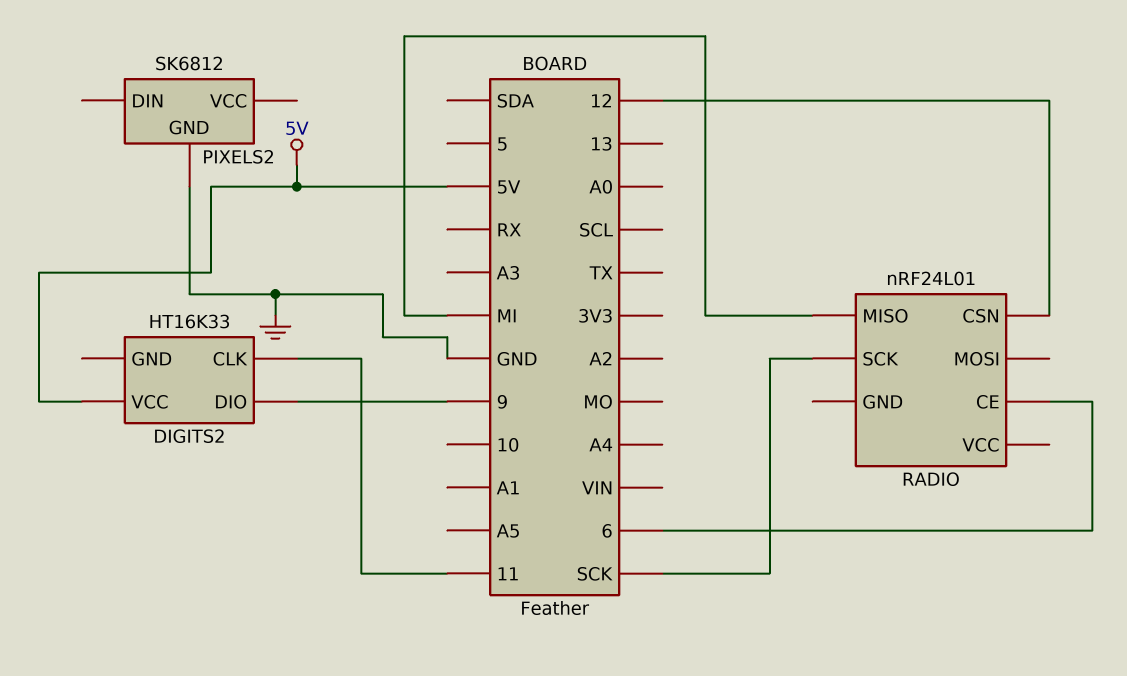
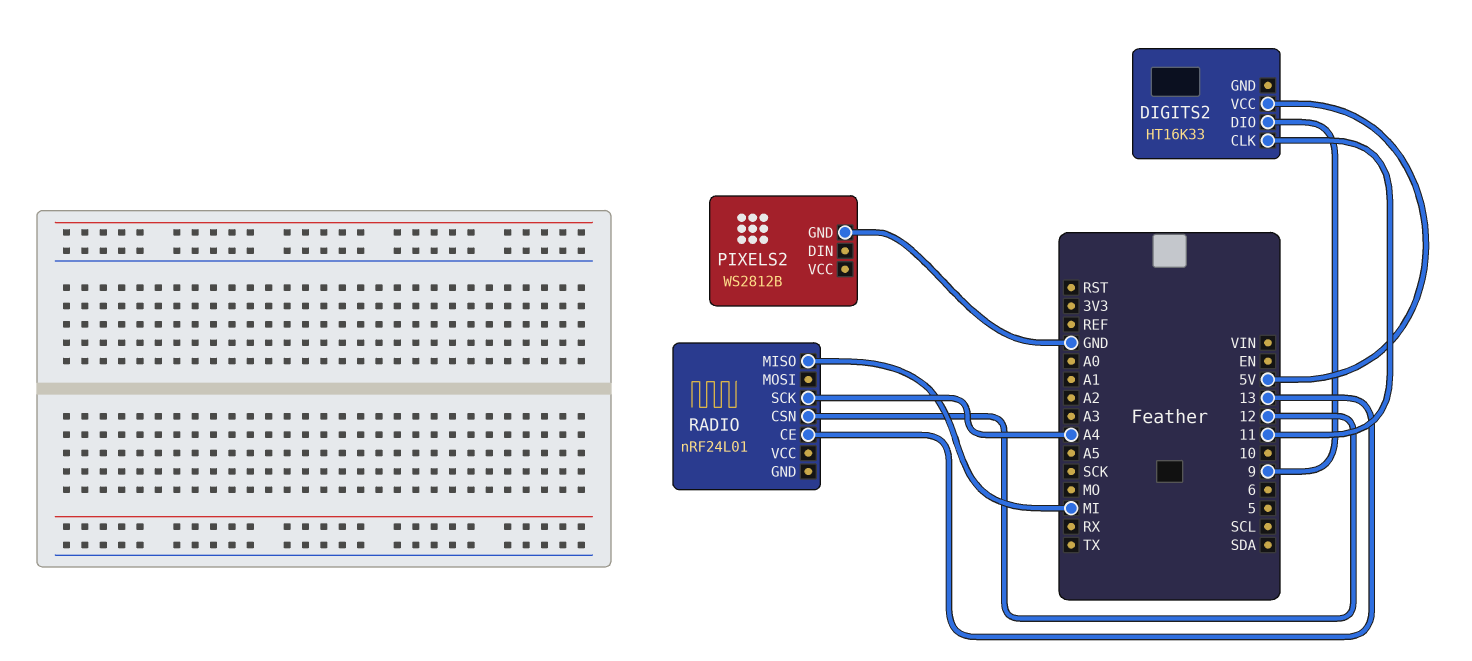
PIXELS2: SK6812 -> WS2812B
RADIO pin CE: 6 -> 13
RADIO pin SCK: SCK -> A4

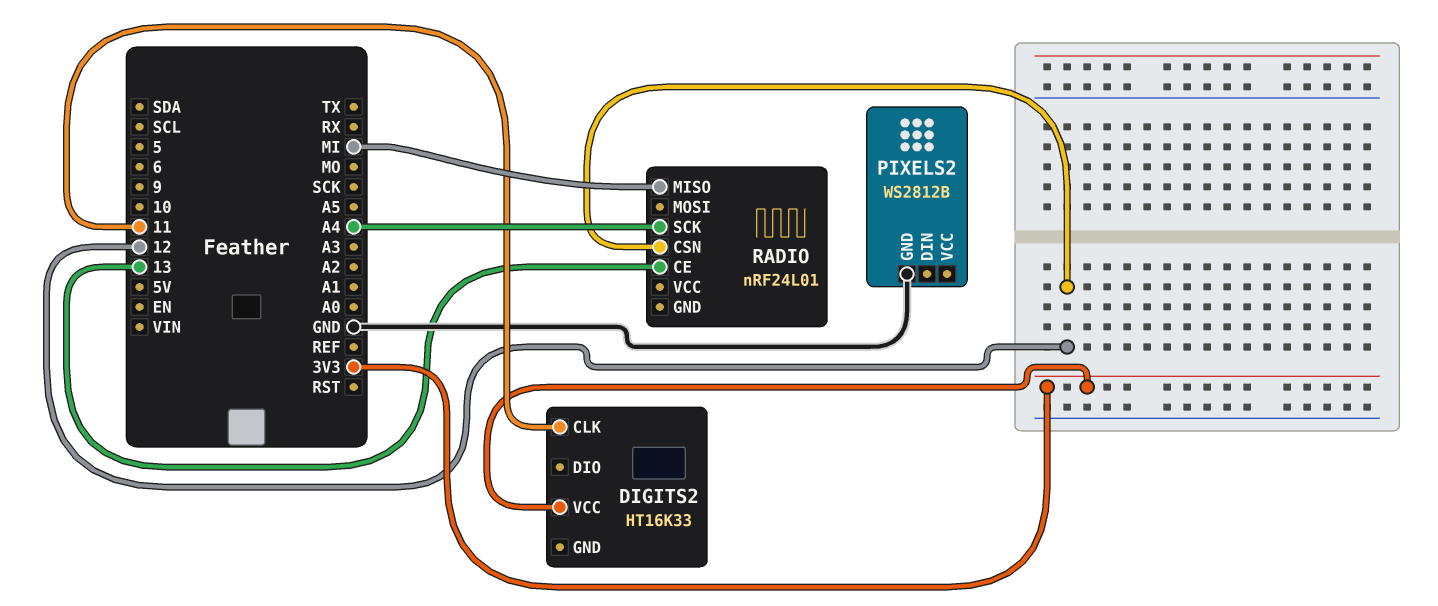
DIGITS2 pin DIO: 9 -> none
DIGITS2 pin VCC: 5V -> 3V3

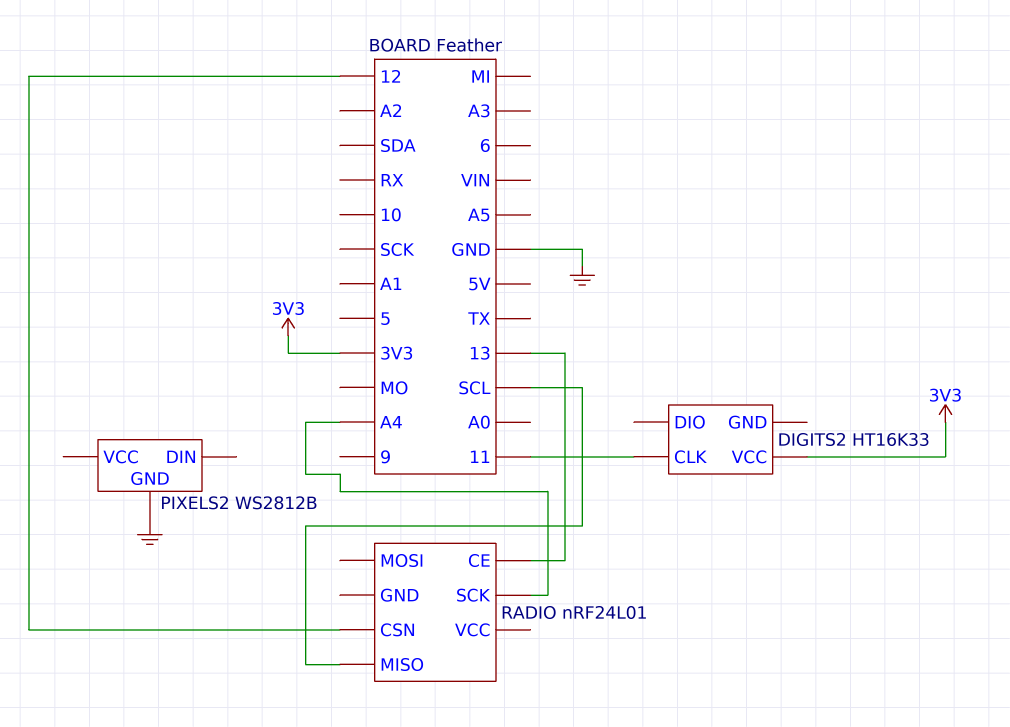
RADIO pin MISO: MI -> SCL

